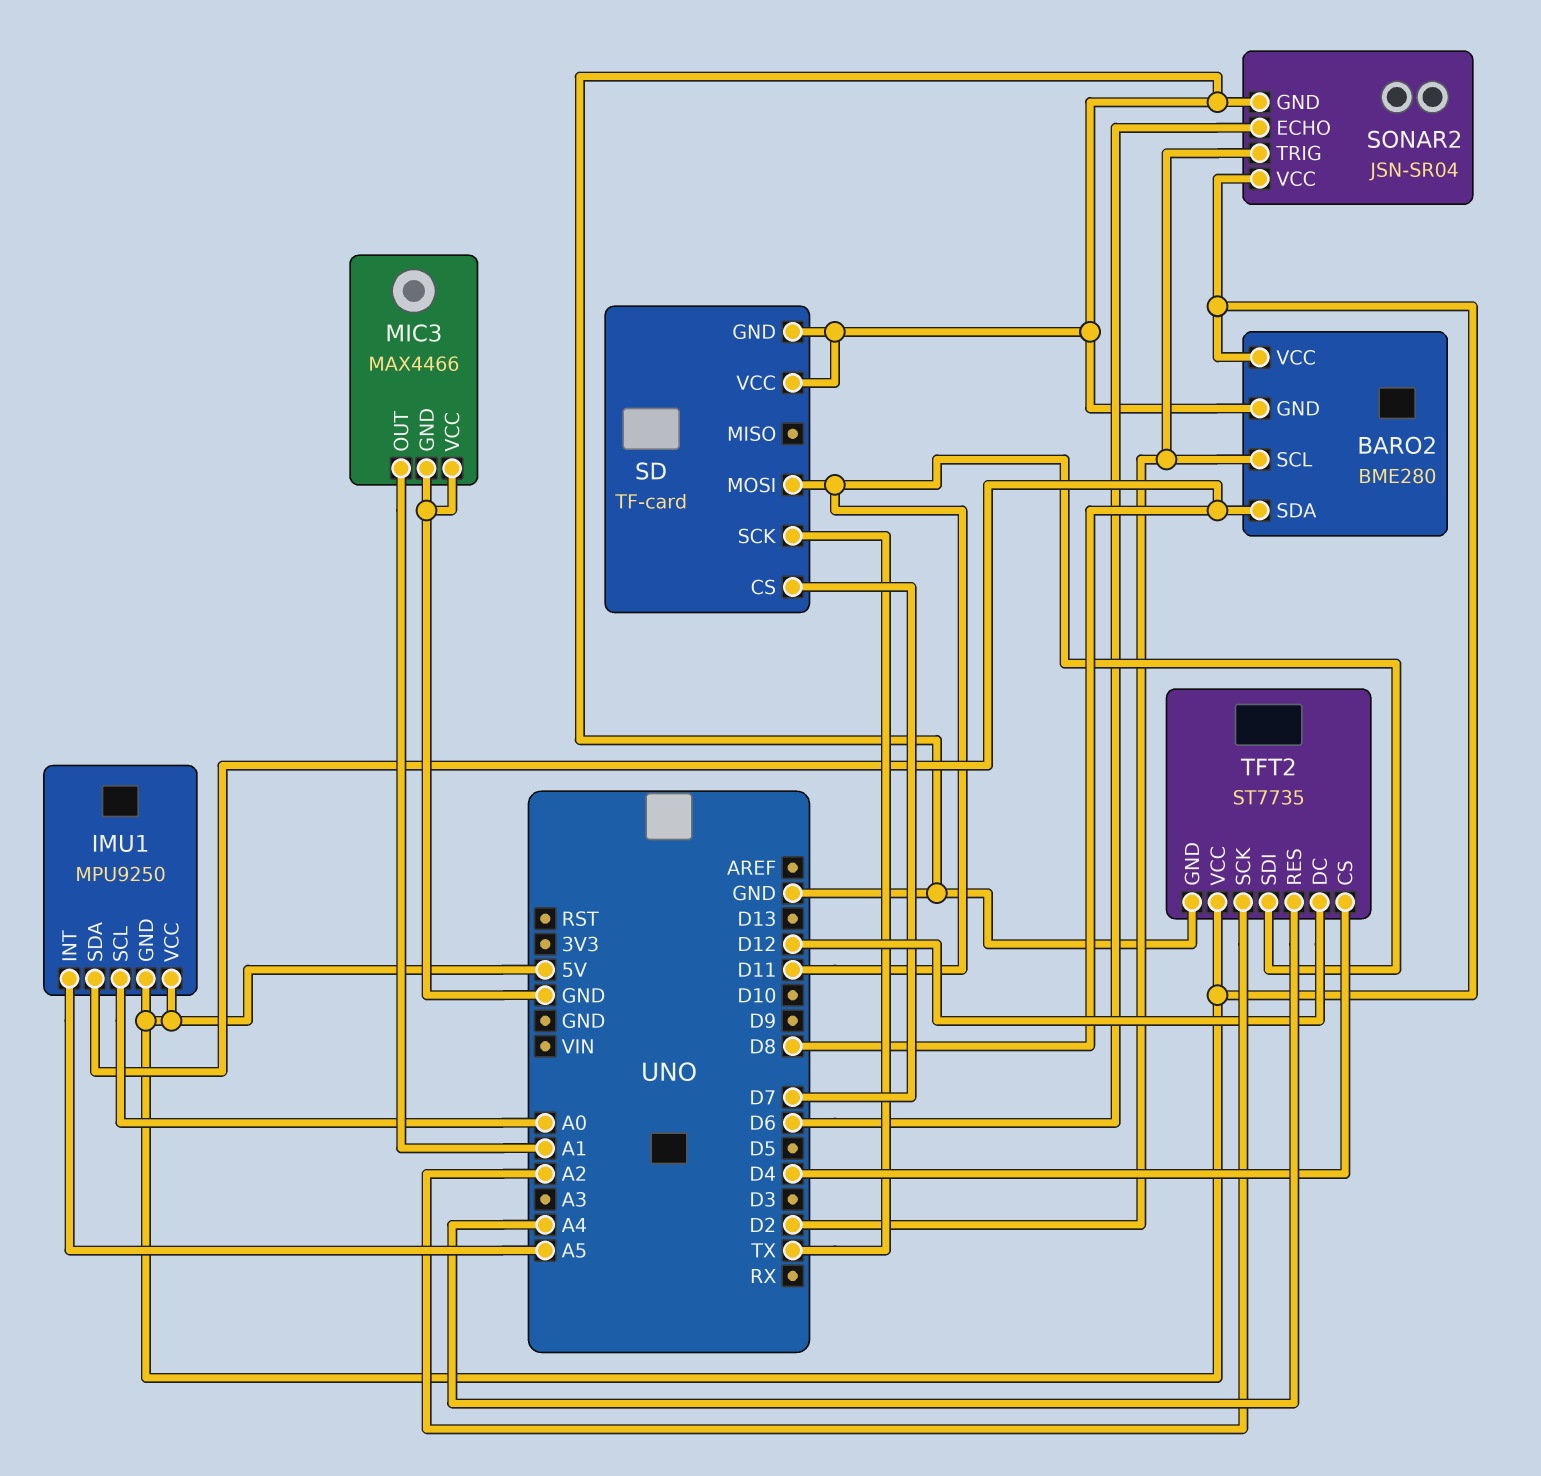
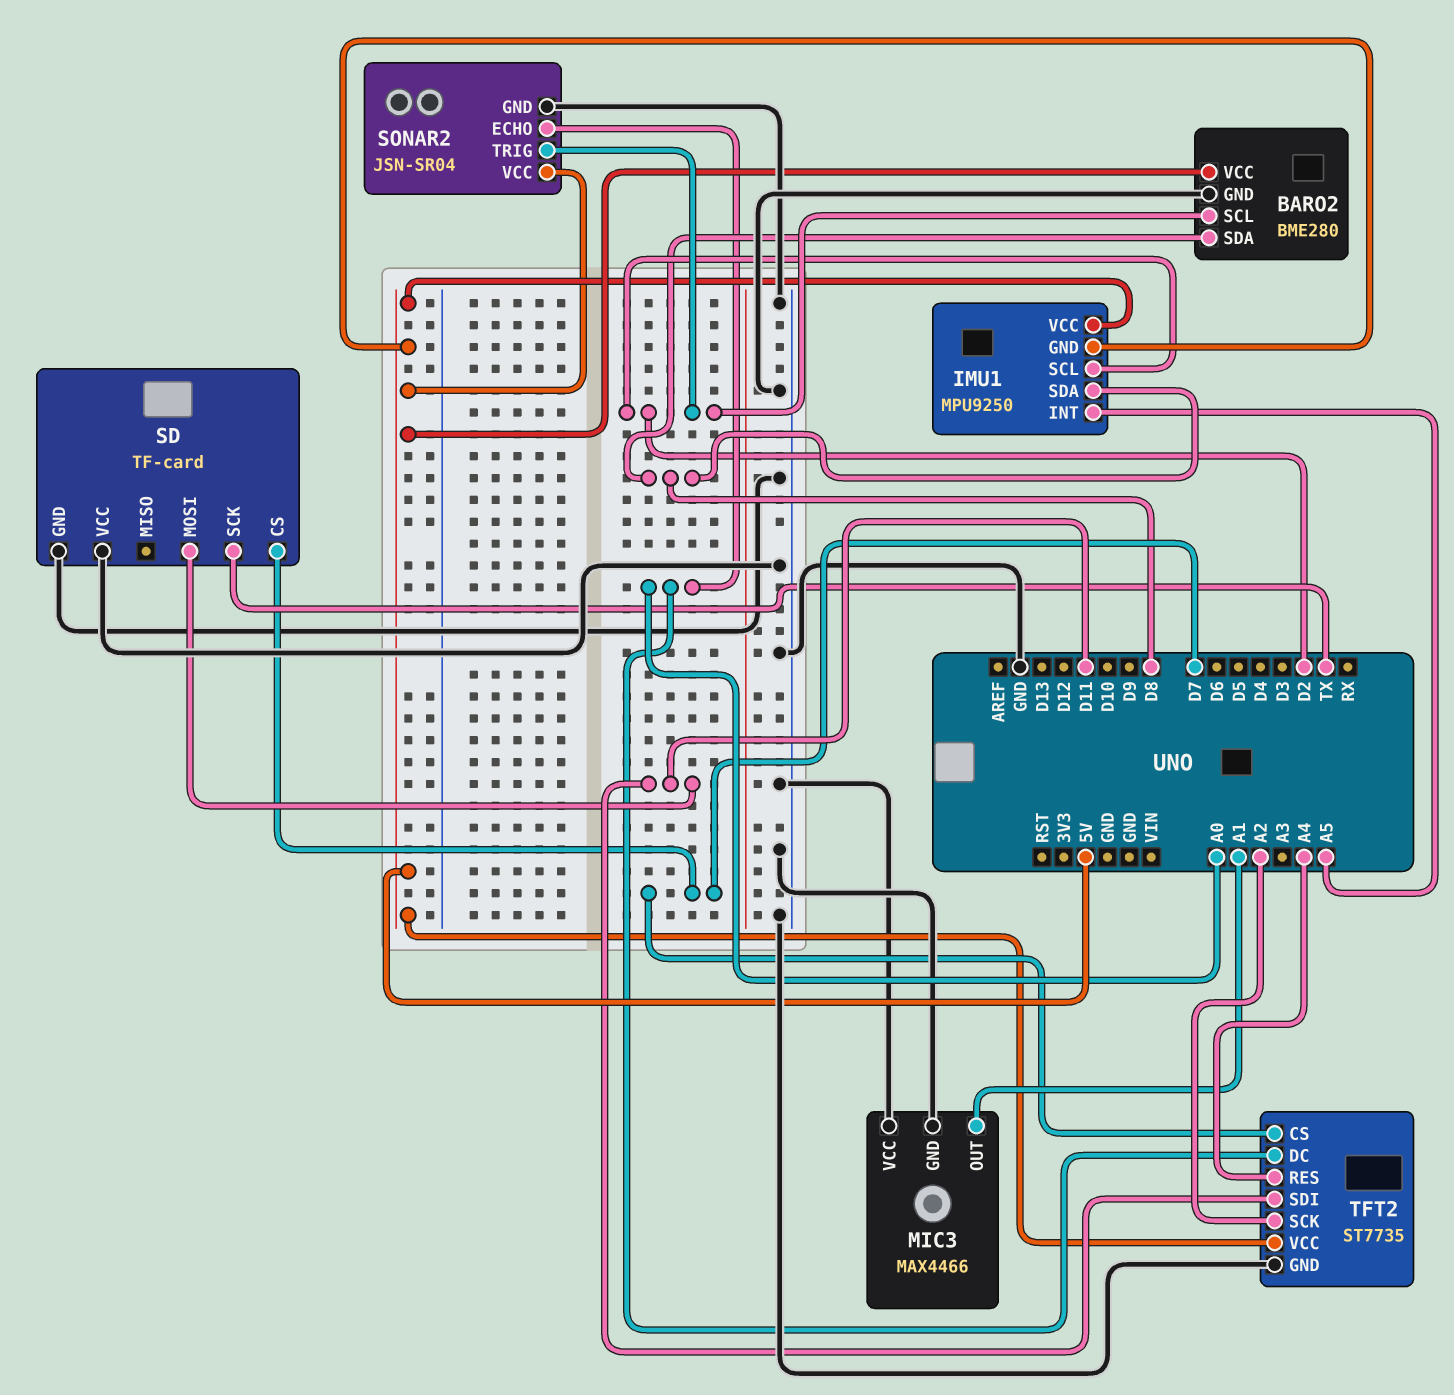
IMU1 pin SCL: A0 -> D2
SONAR2 pin ECHO: D6 -> A0
TFT2 pin CS: D4 -> D7
TFT2 pin DC: D12 -> A0

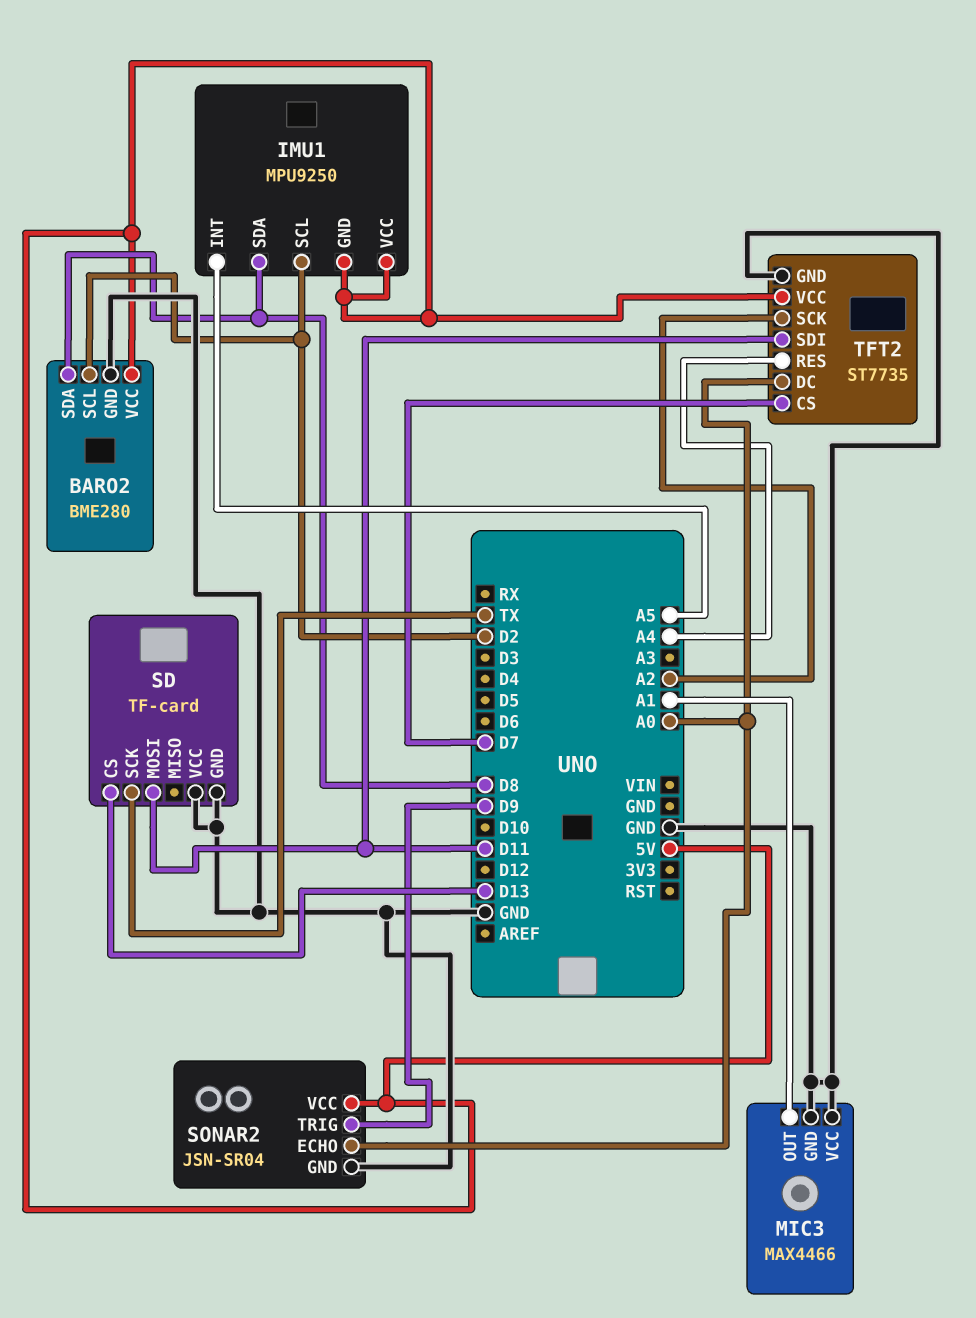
SD pin CS: D7 -> D13
SONAR2 pin TRIG: D2 -> D9

